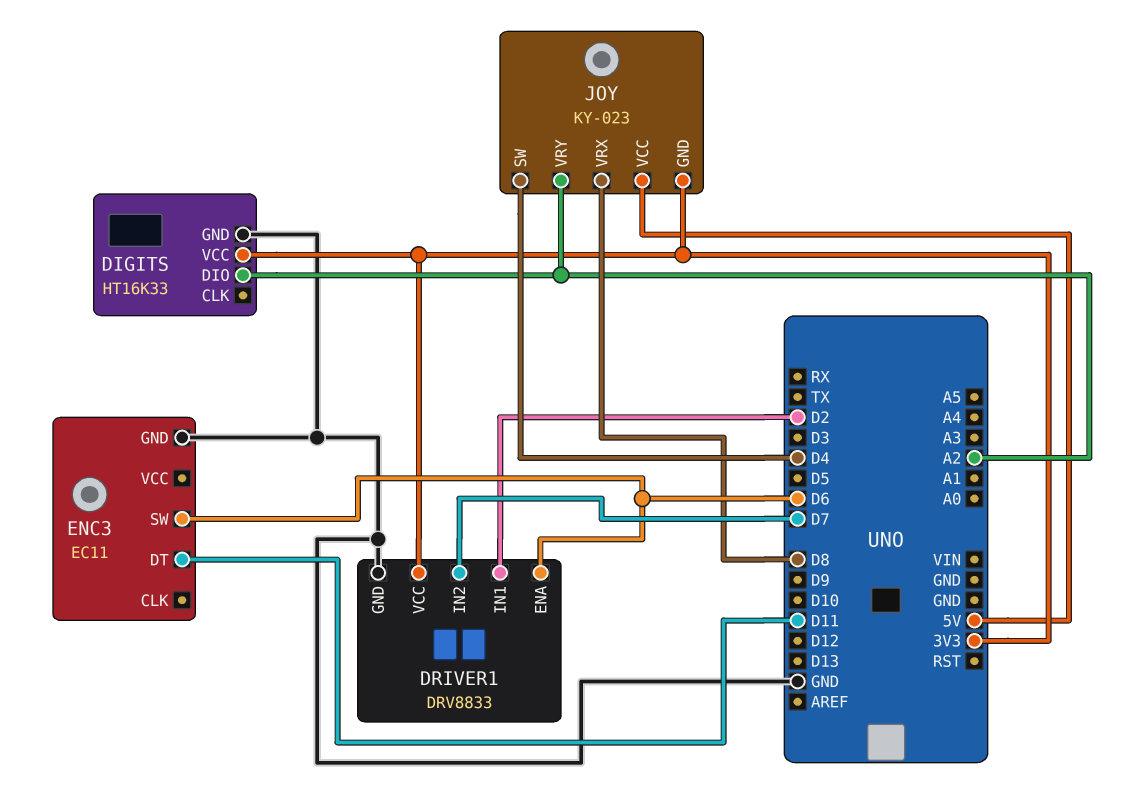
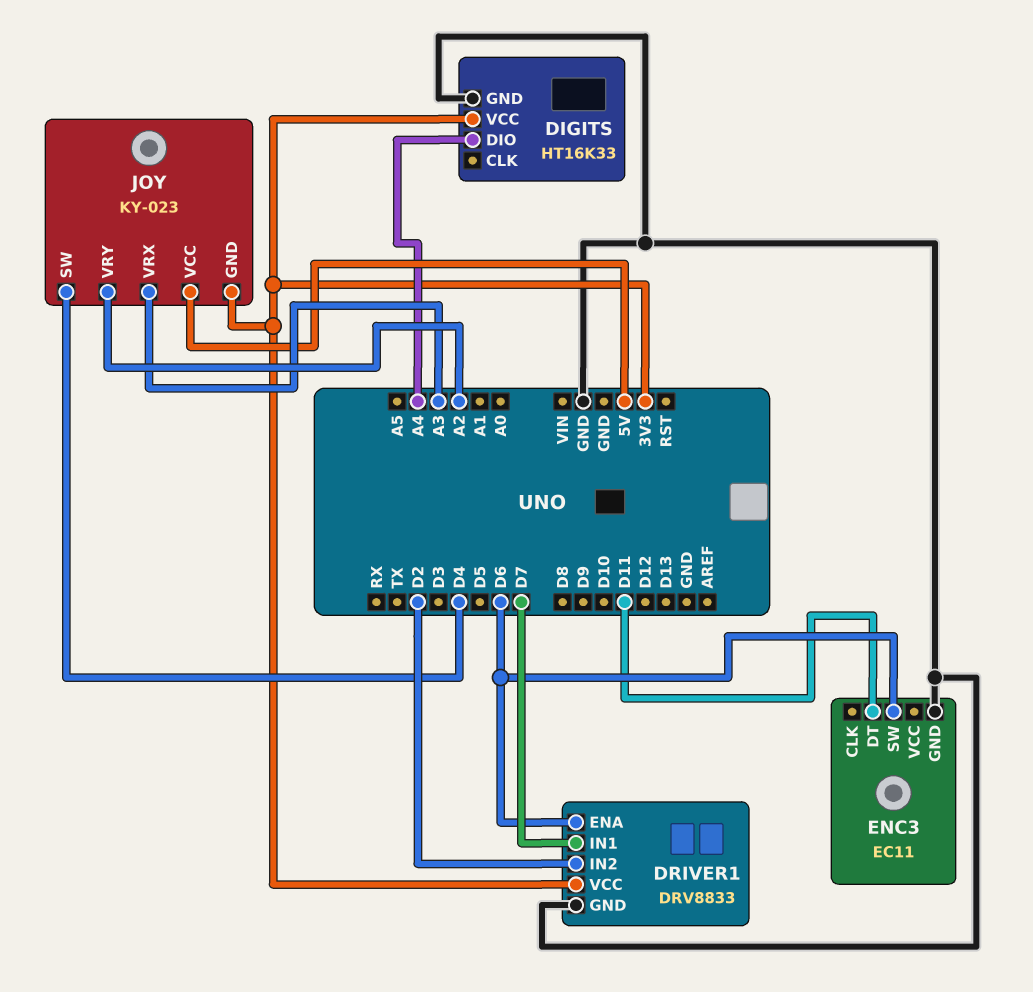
DIGITS pin DIO: A2 -> A4
DRIVER1 pin IN1: D2 -> D7
DRIVER1 pin IN2: D7 -> D2
JOY pin VRX: D8 -> A3

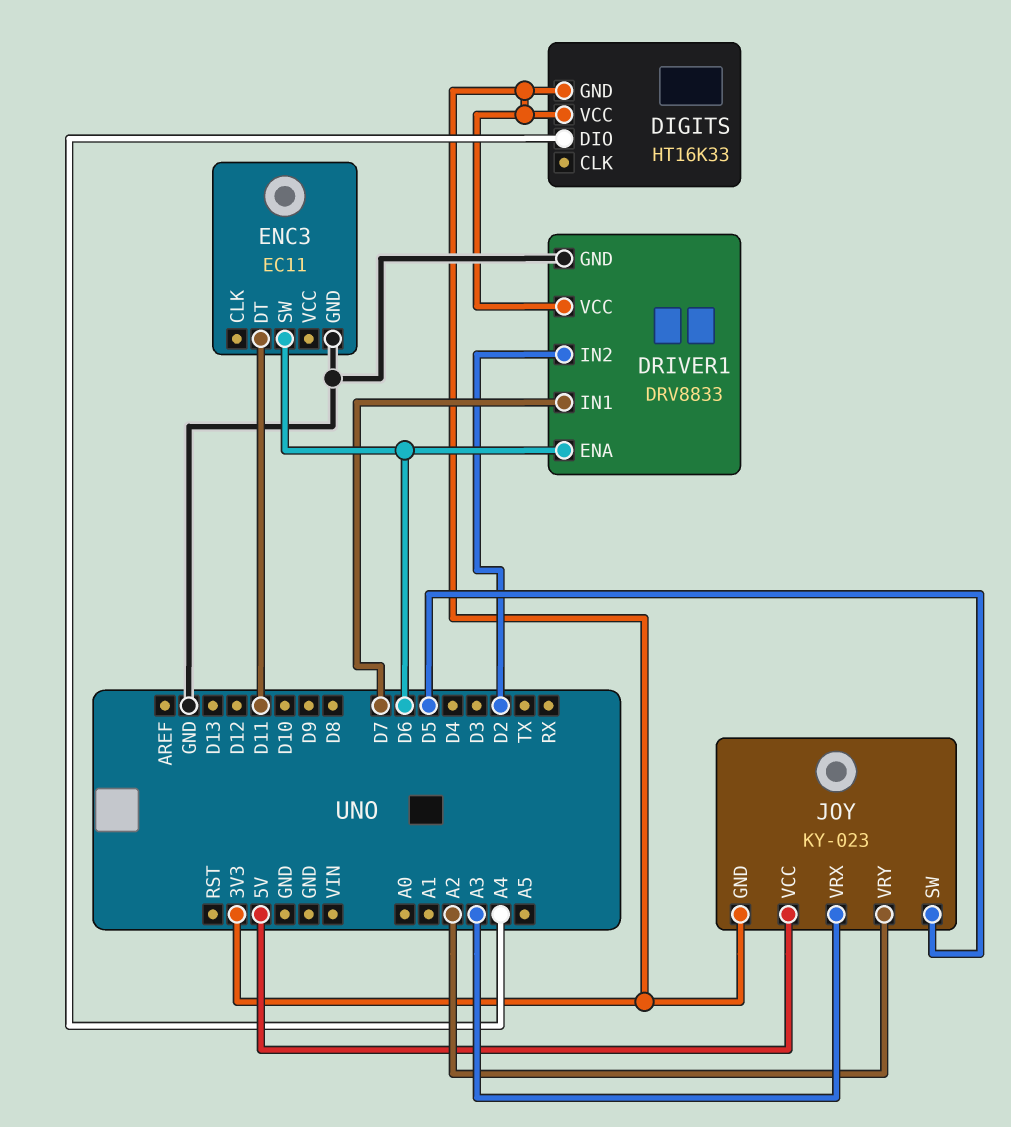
DIGITS pin GND: GND -> 3V3
JOY pin SW: D4 -> D5

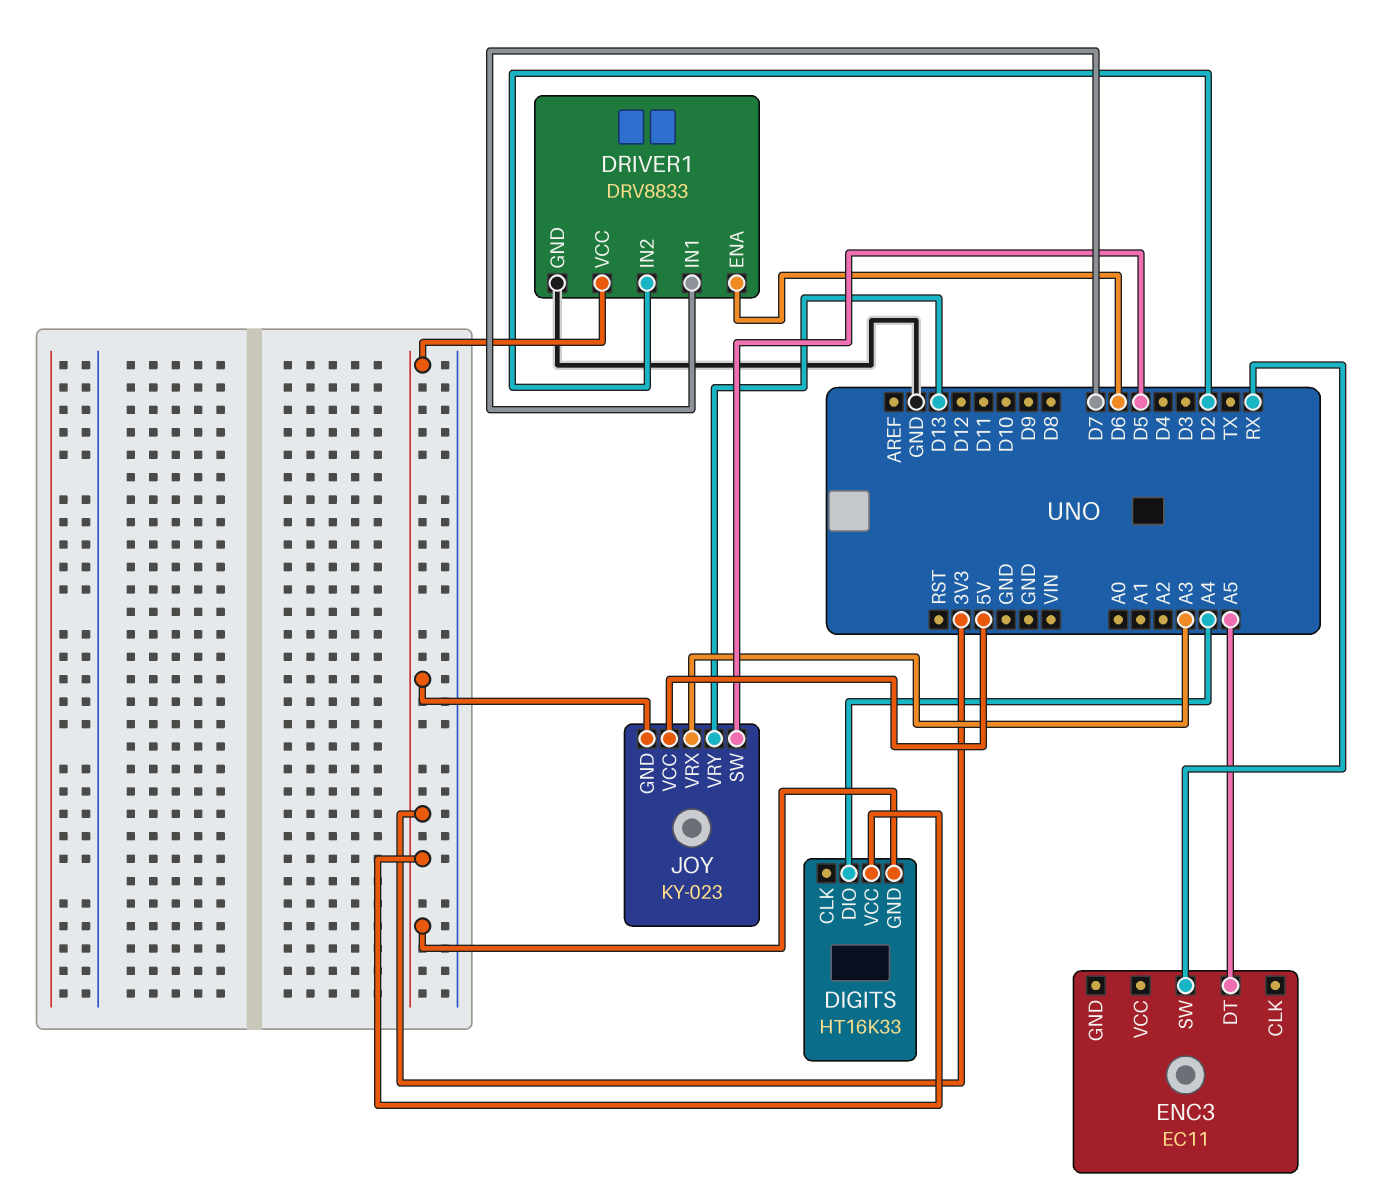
ENC3 pin DT: D11 -> A5
ENC3 pin GND: GND -> none
ENC3 pin SW: D6 -> RX
JOY pin VRY: A2 -> D13

